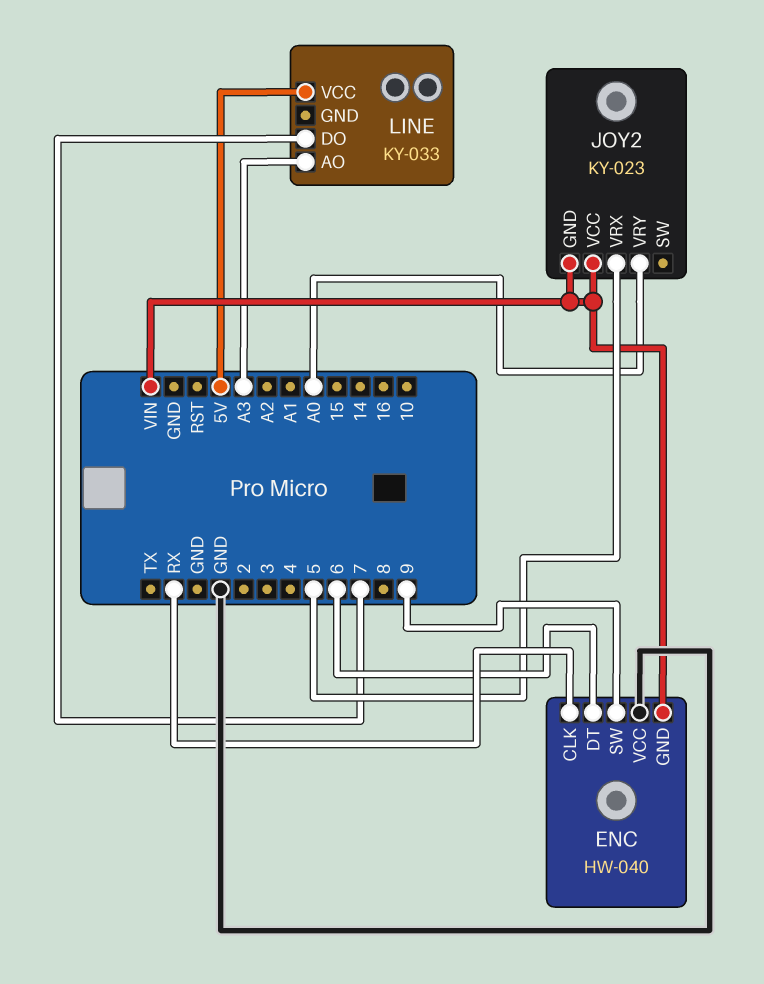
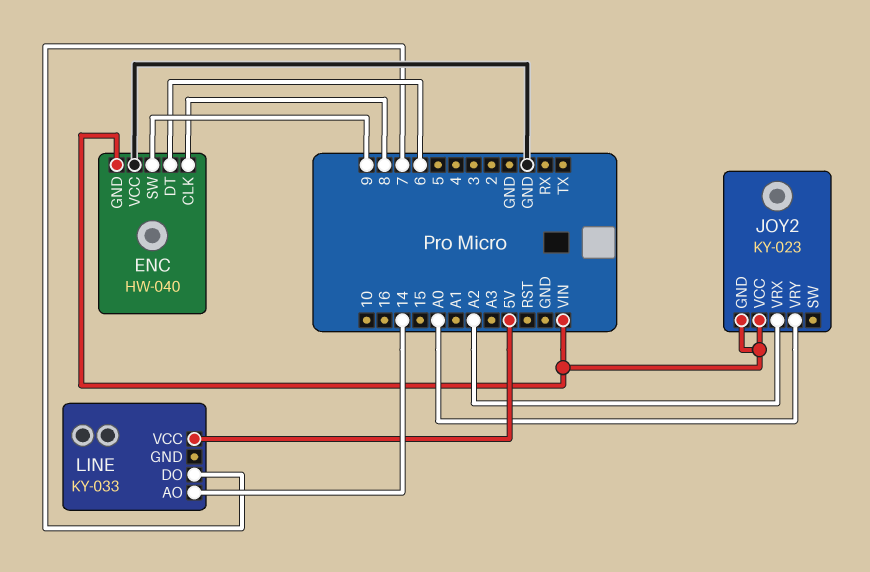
ENC pin CLK: RX -> 8
JOY2 pin VRX: 5 -> A2
LINE pin AO: A3 -> 14

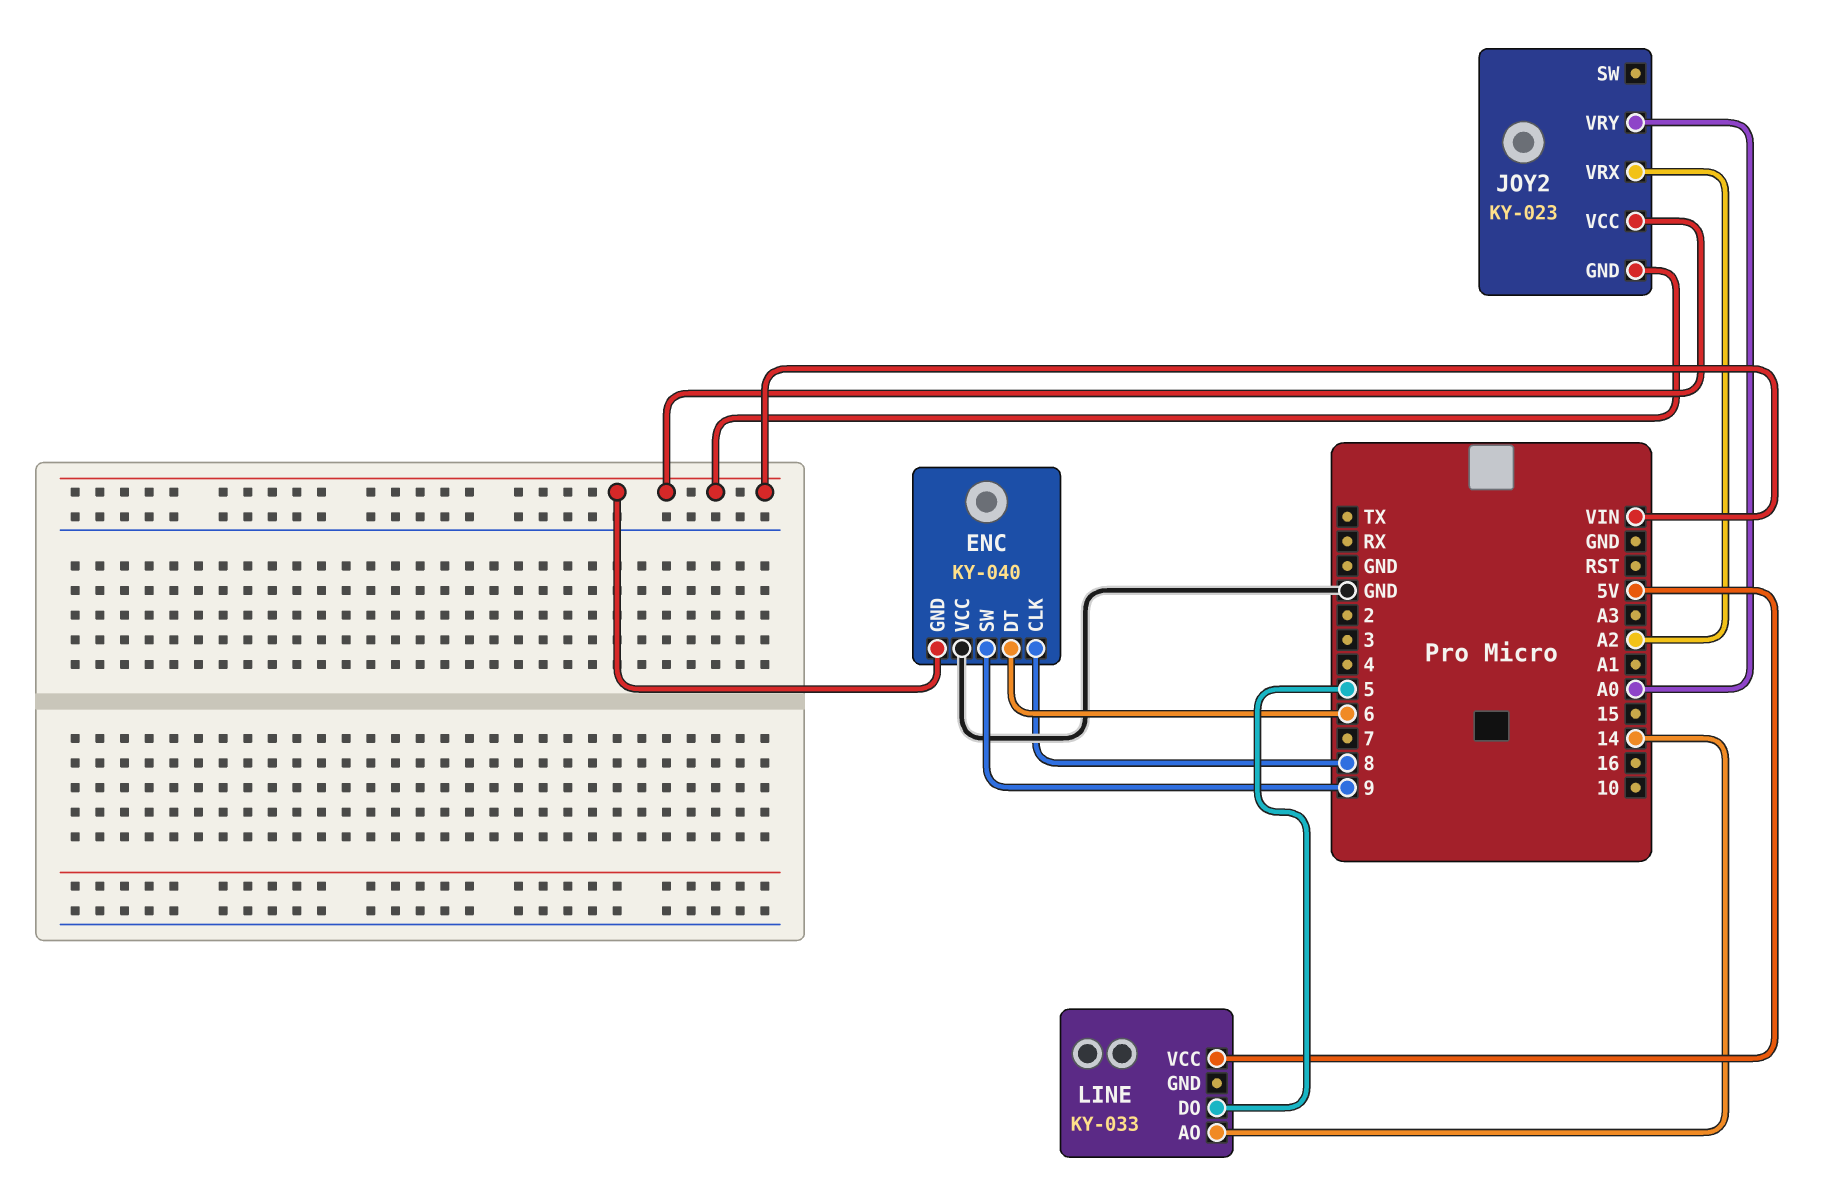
ENC: HW-040 -> KY-040
LINE pin DO: 7 -> 5

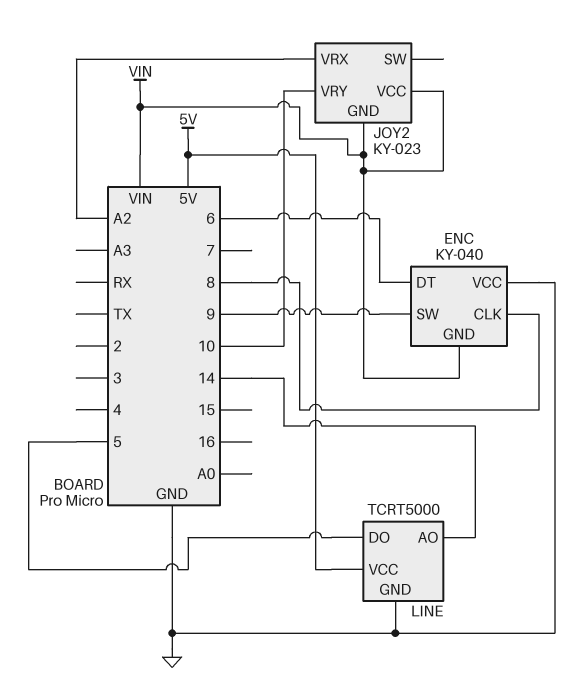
JOY2 pin VRY: A0 -> 10
LINE: KY-033 -> TCRT5000
LINE pin GND: none -> GND

